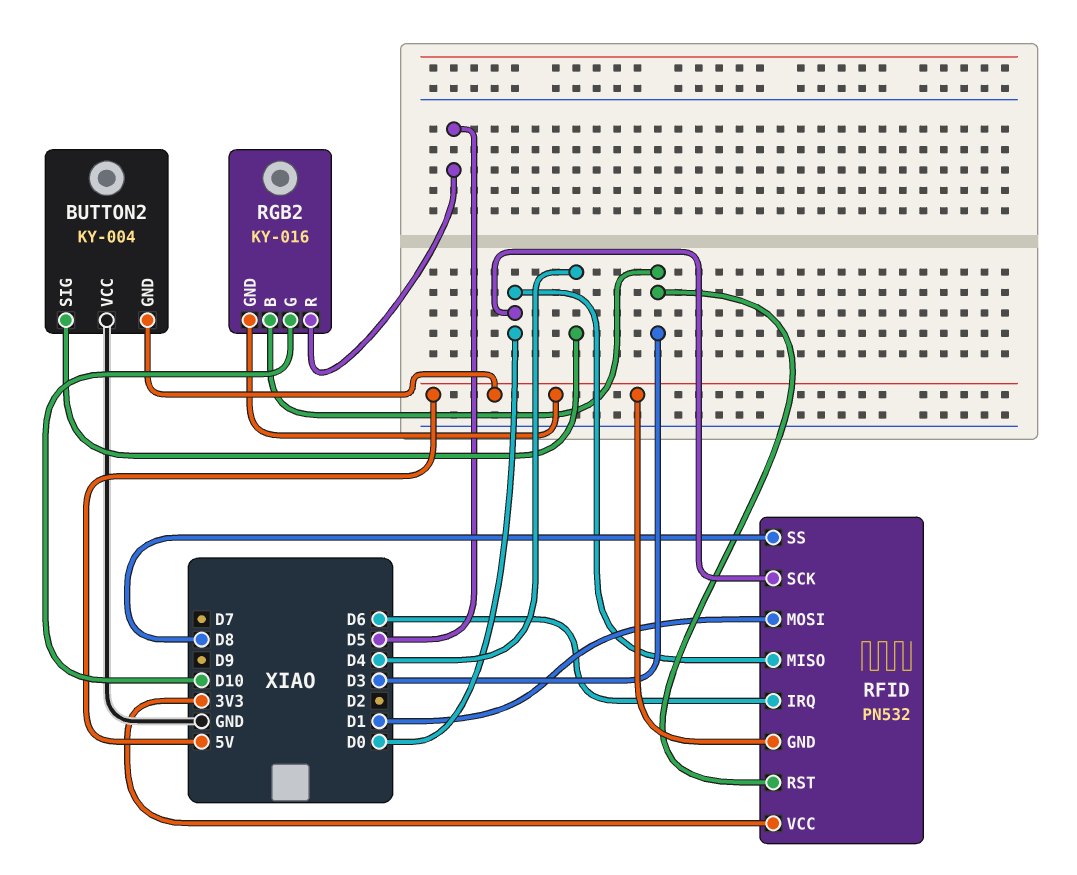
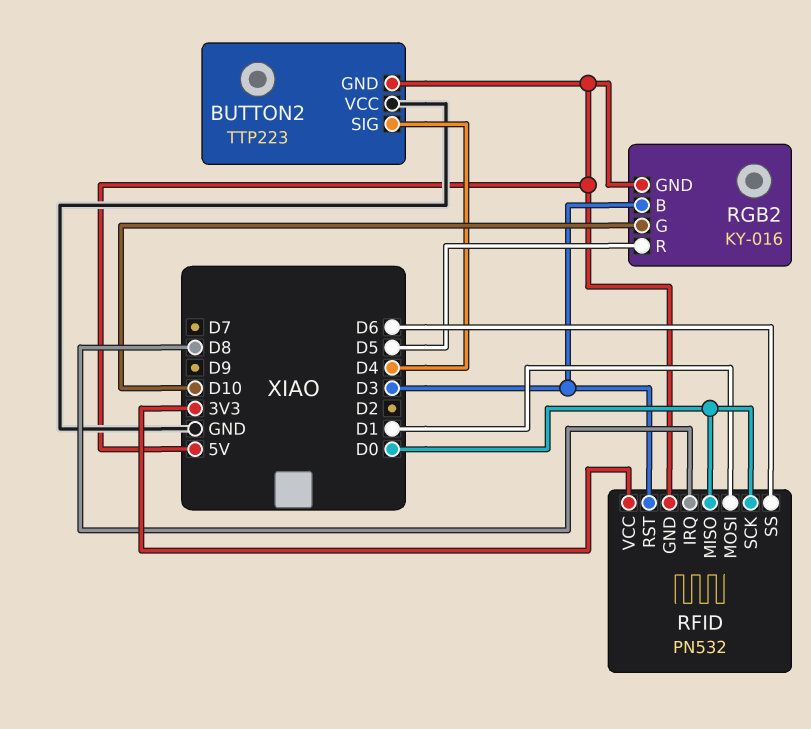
BUTTON2: KY-004 -> TTP223
RFID pin IRQ: D6 -> D8
RFID pin SS: D8 -> D6

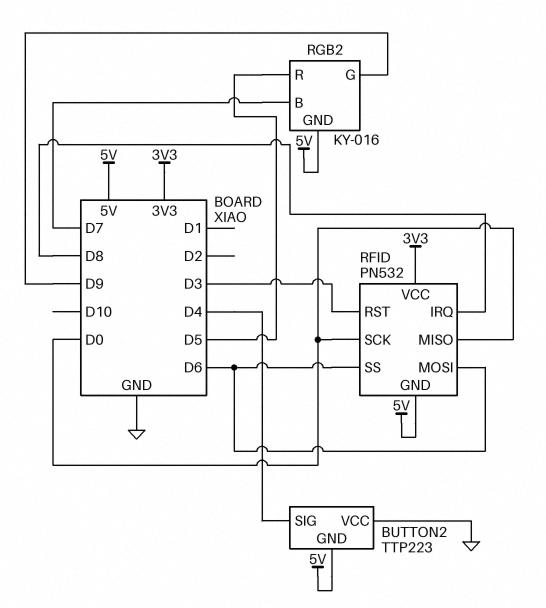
RFID pin MOSI: D1 -> D6
RGB2 pin B: D3 -> D7
RGB2 pin G: D10 -> D9

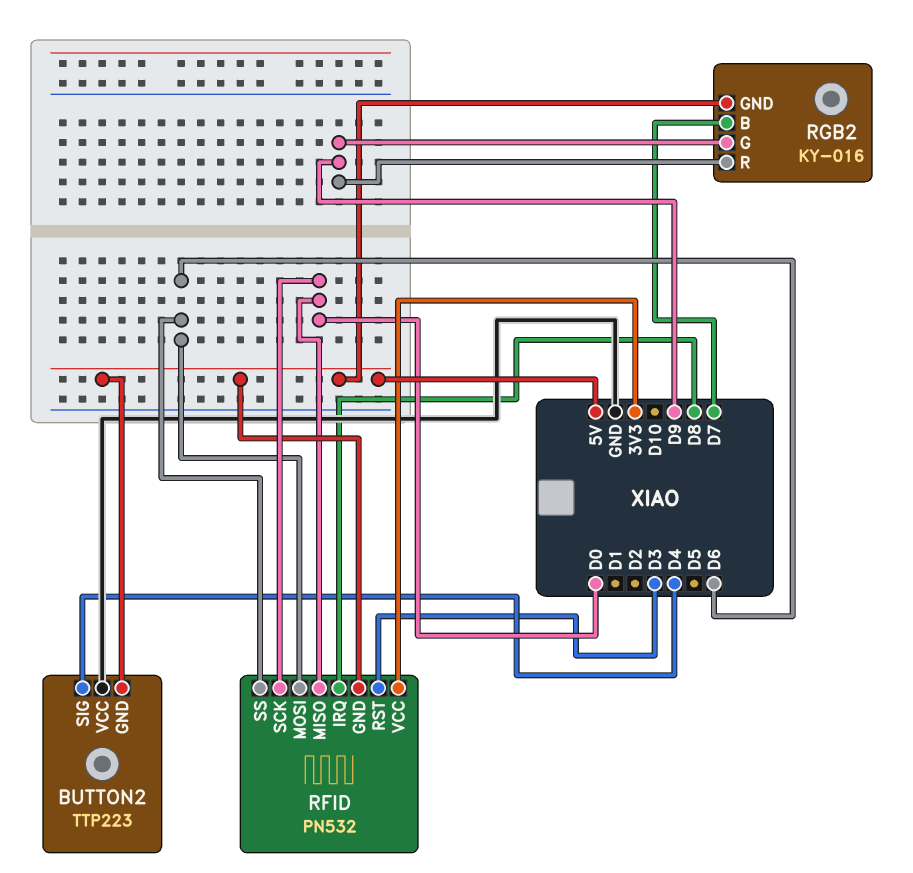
RGB2 pin R: D5 -> D9

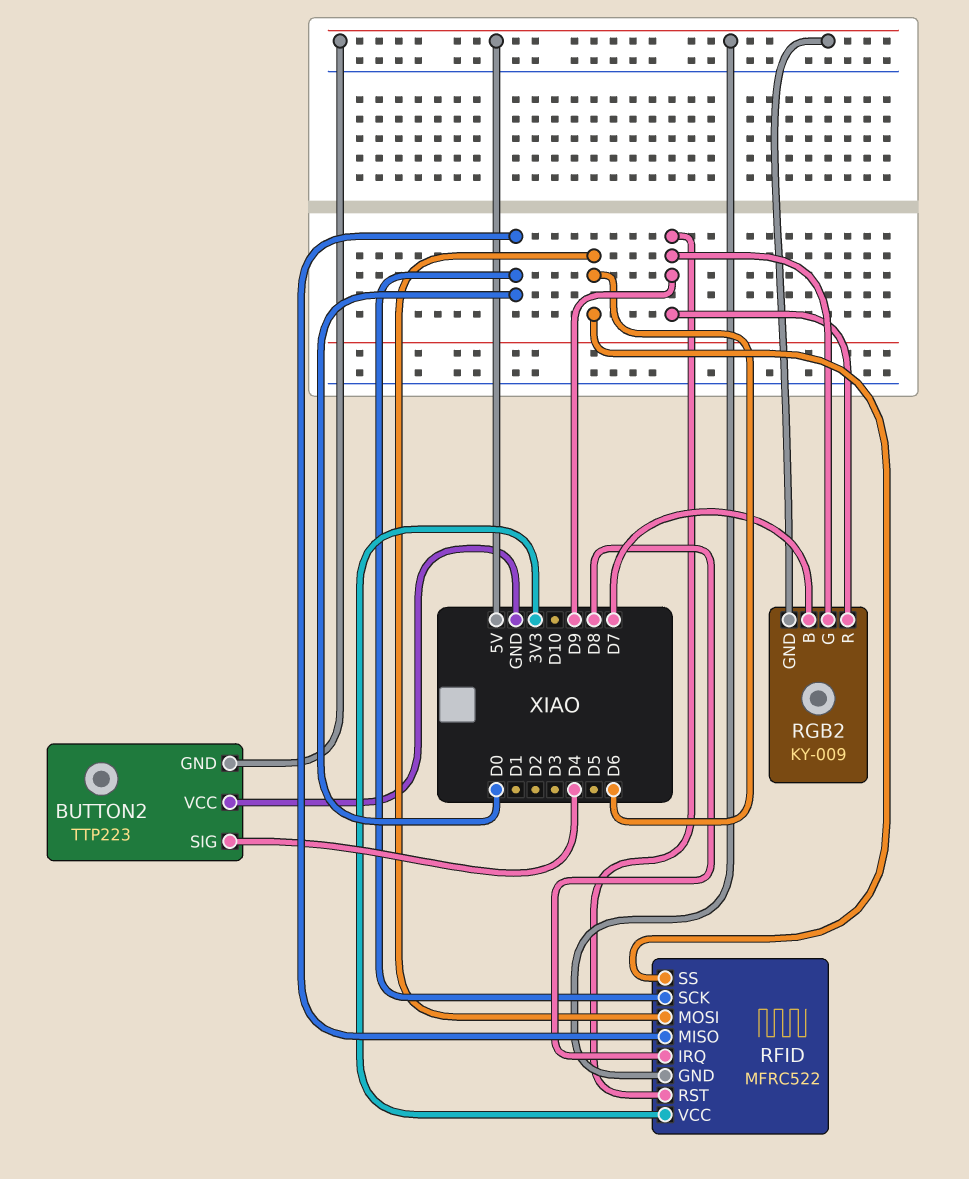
RFID: PN532 -> MFRC522
RFID pin RST: D3 -> D9
RGB2: KY-016 -> KY-009

